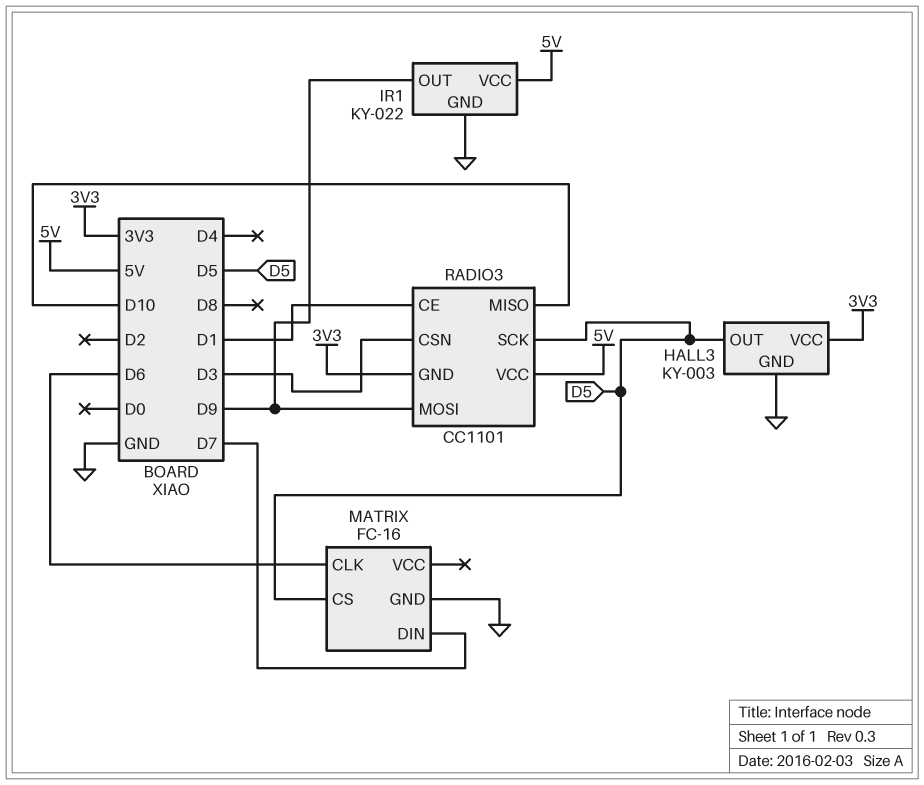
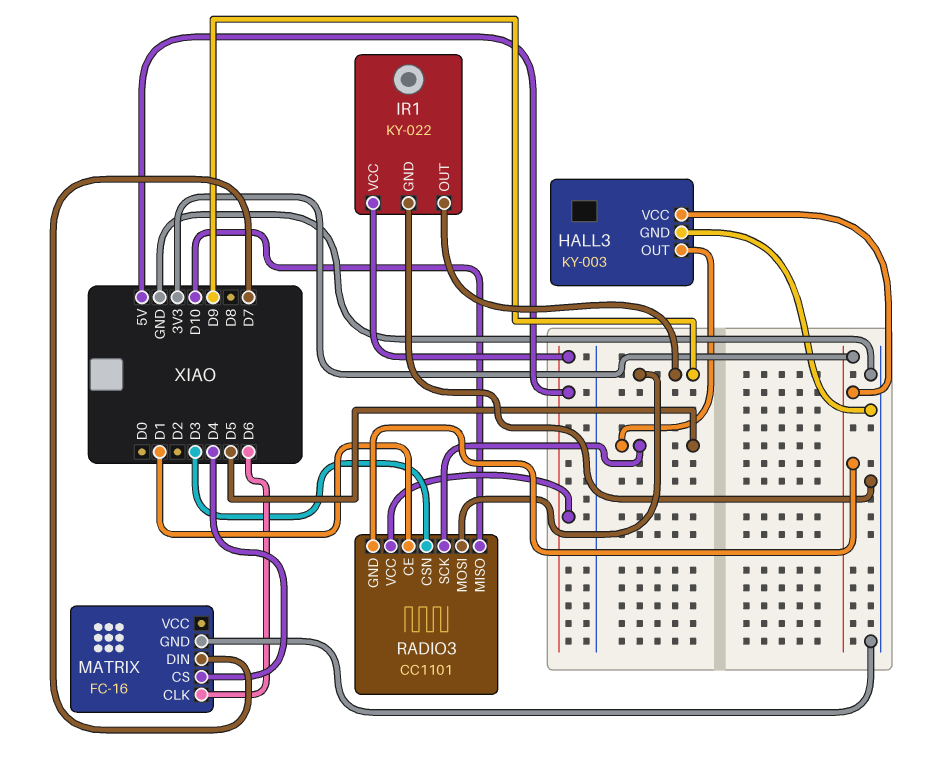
MATRIX pin CS: D5 -> D4

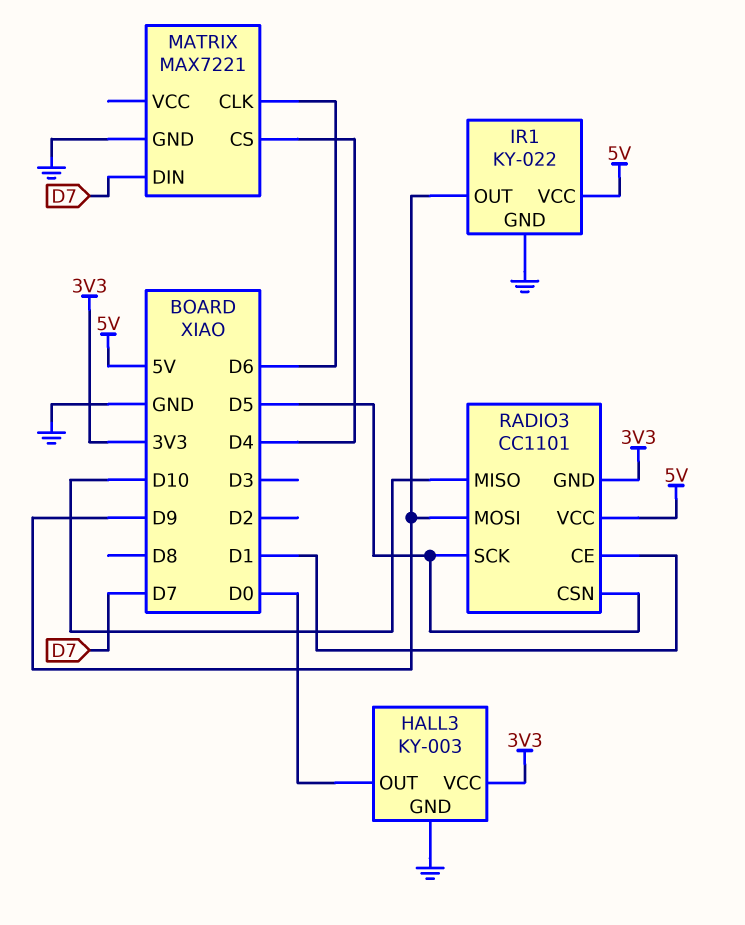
HALL3 pin OUT: D5 -> D0
MATRIX: FC-16 -> MAX7221
RADIO3 pin CSN: D3 -> D5

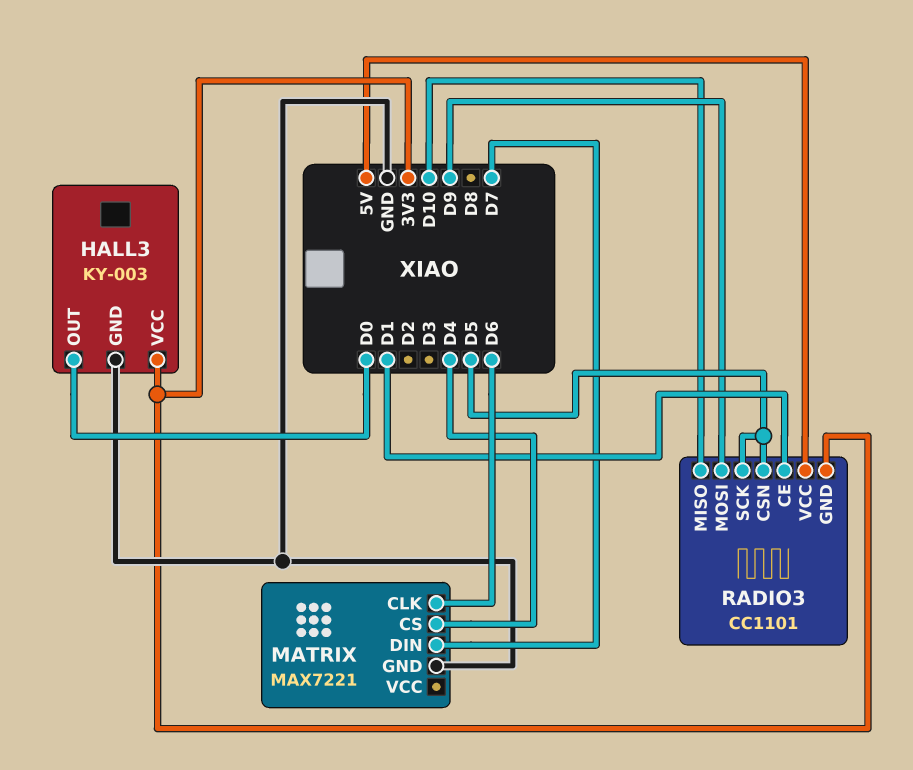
IR1: KY-022 -> none
IR1 pin GND: GND -> none
IR1 pin OUT: D9 -> none
IR1 pin VCC: 5V -> none

